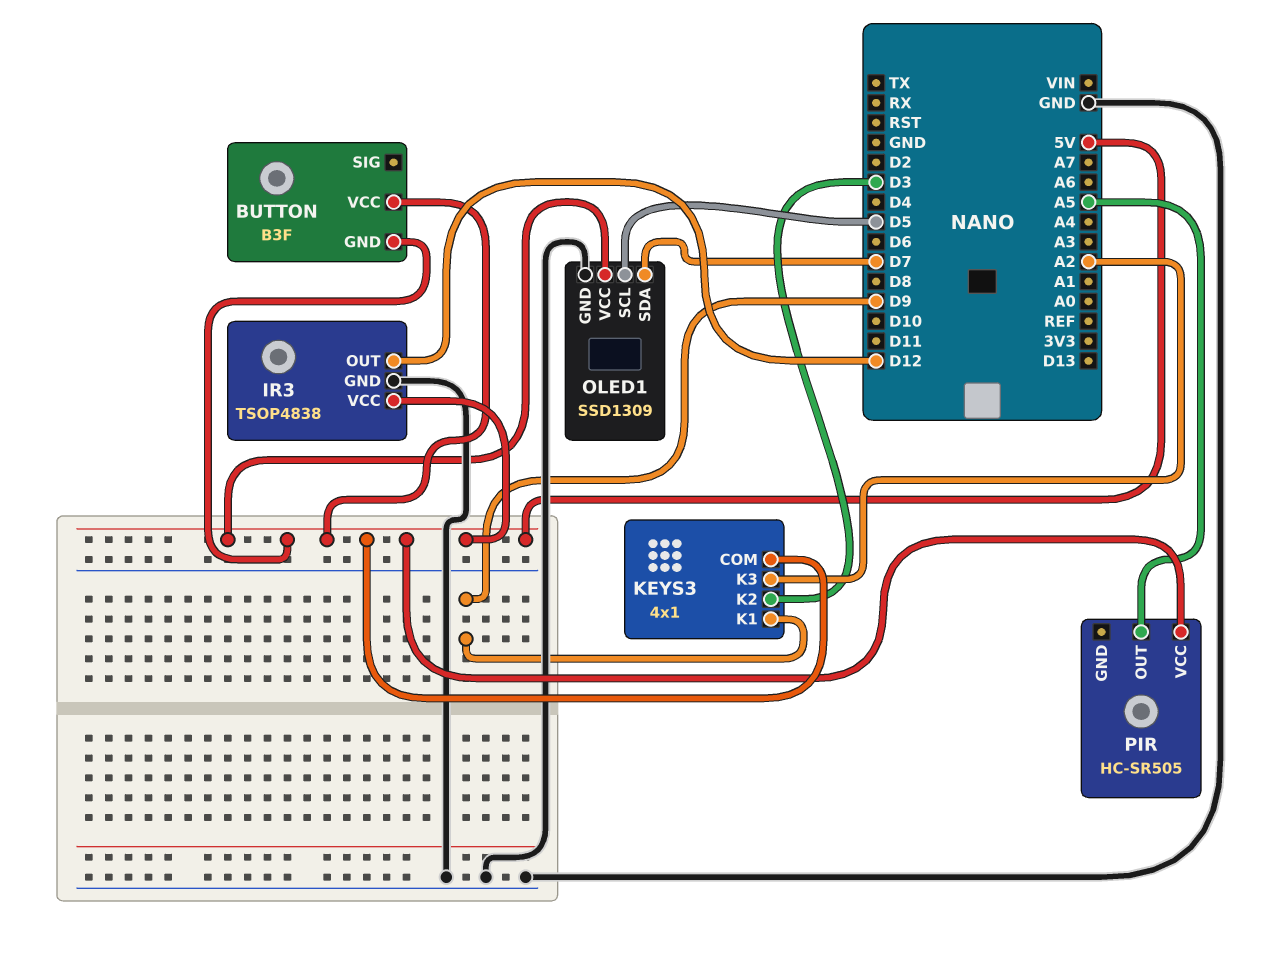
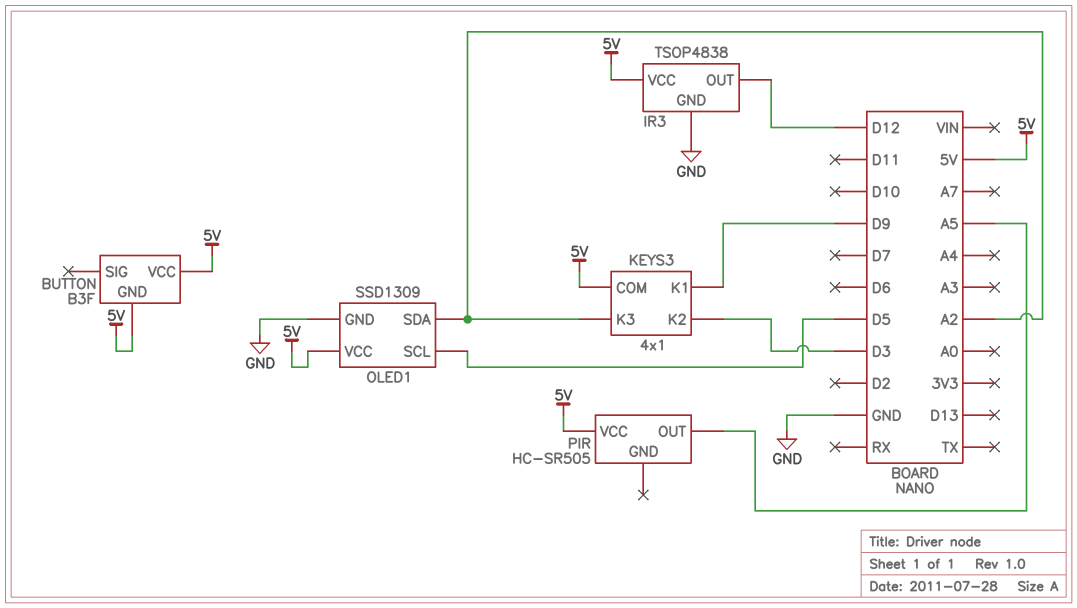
OLED1 pin SDA: D7 -> A2

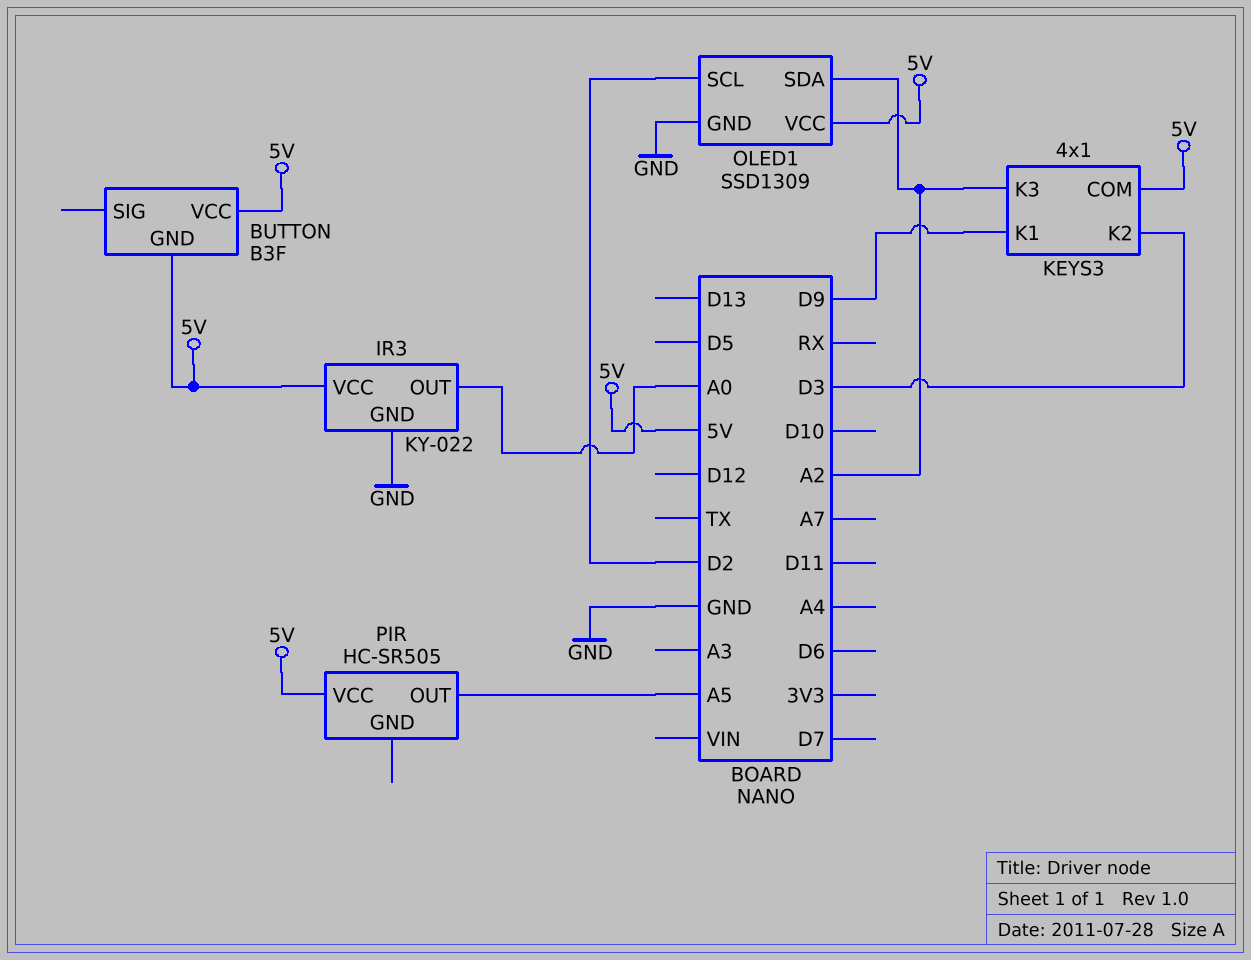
IR3: TSOP4838 -> KY-022
IR3 pin OUT: D12 -> A0
OLED1 pin SCL: D5 -> D2

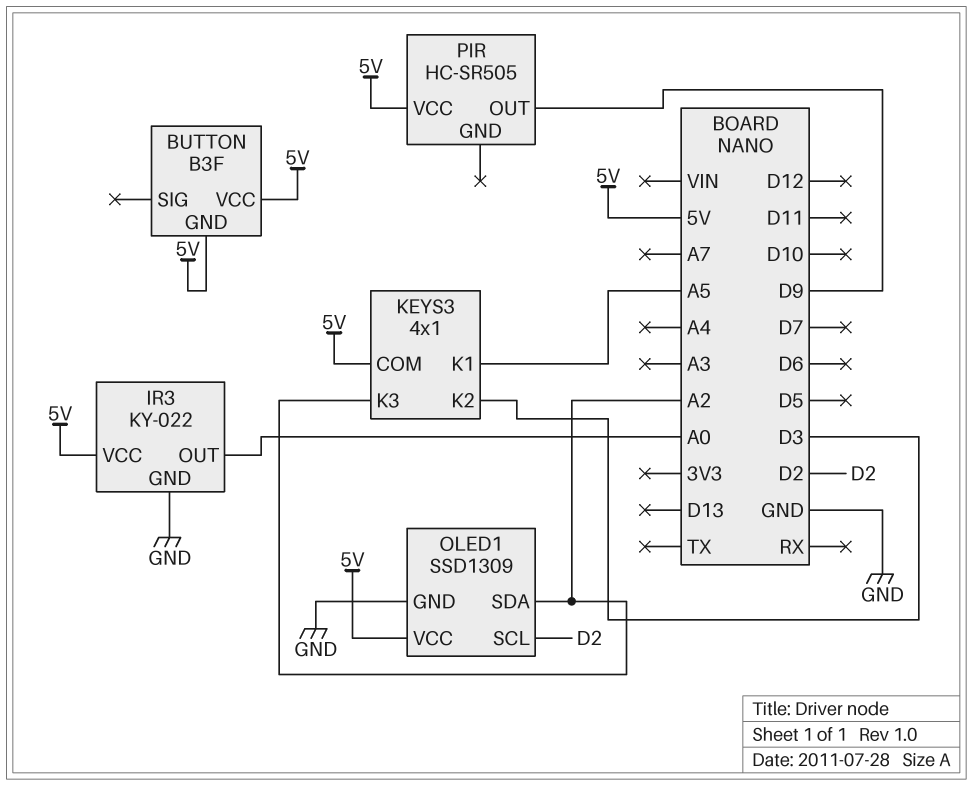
KEYS3 pin K1: D9 -> A5
PIR pin OUT: A5 -> D9

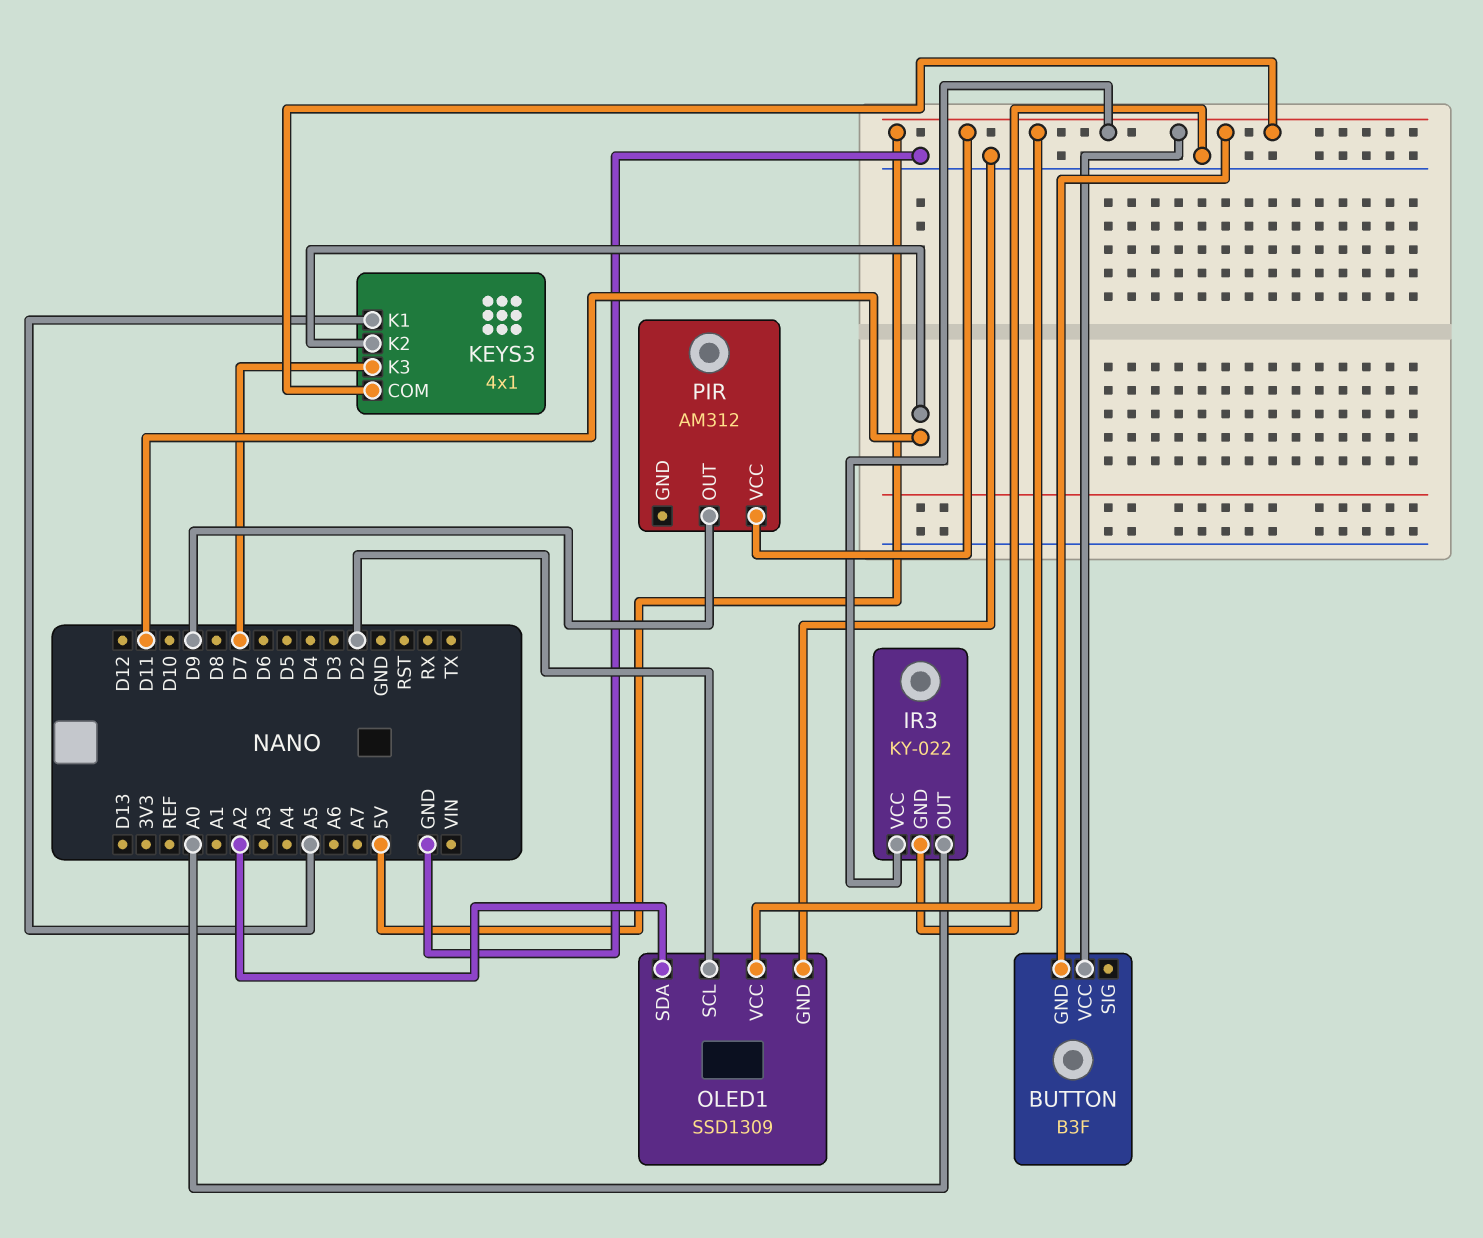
KEYS3 pin K2: D3 -> D11
KEYS3 pin K3: A2 -> D7
PIR: HC-SR505 -> AM312

